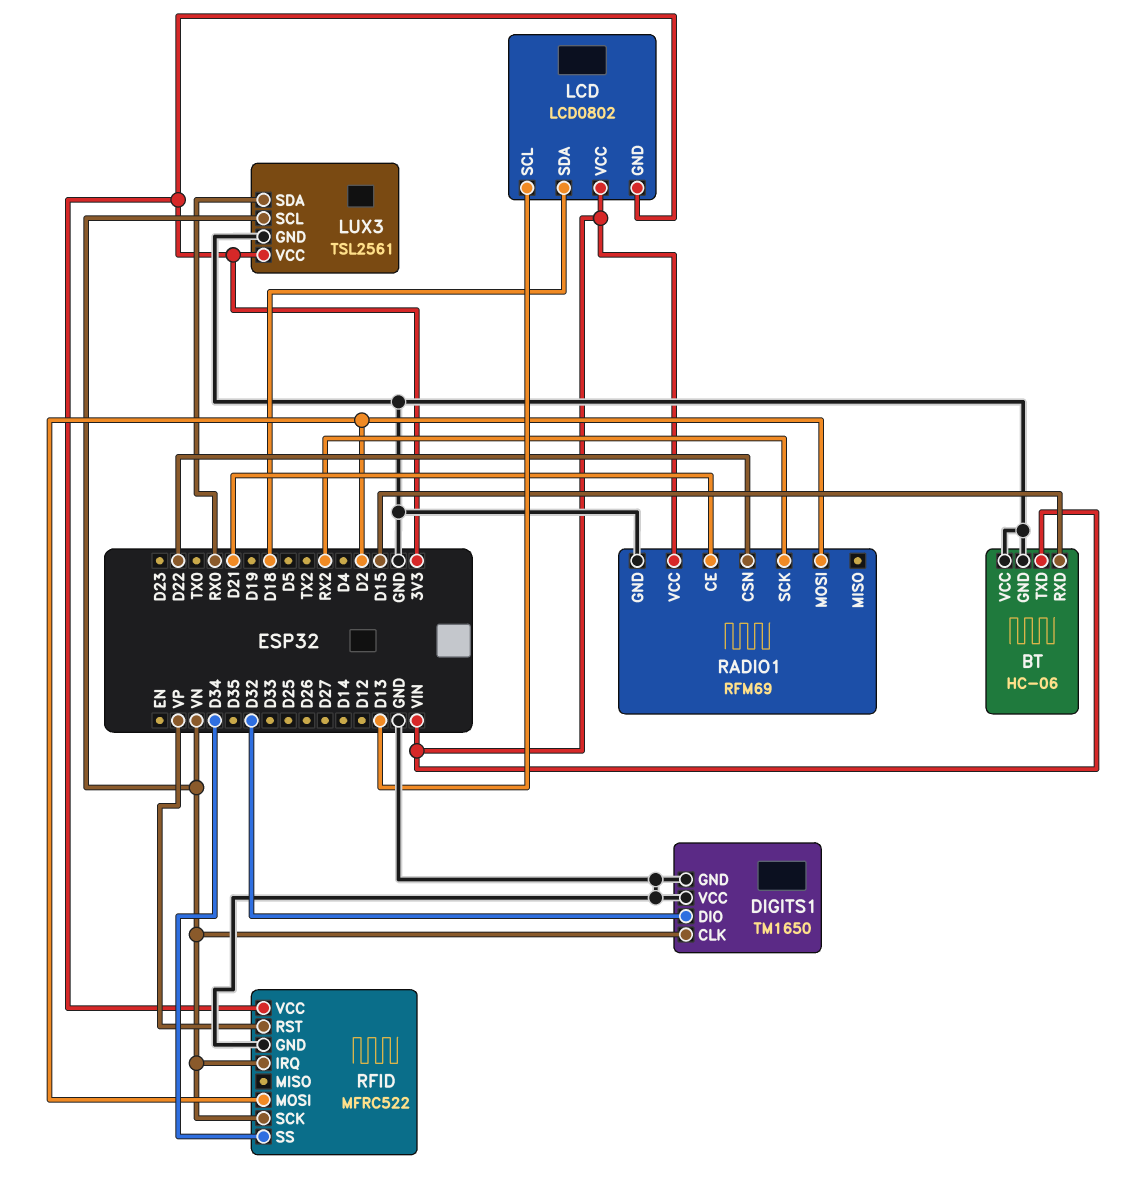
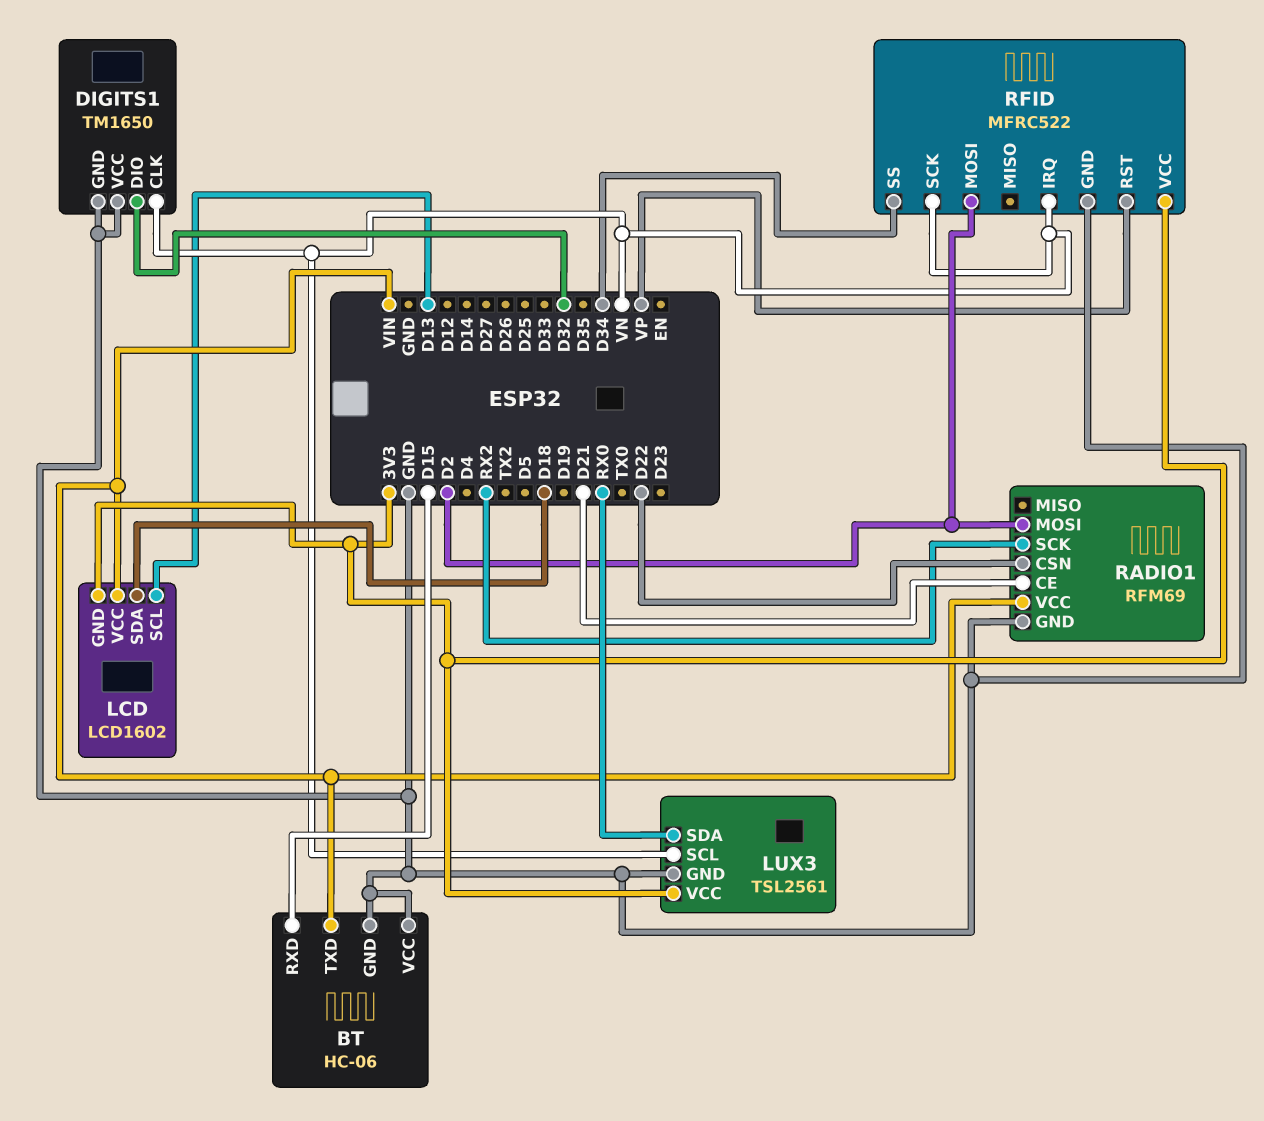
LCD: LCD0802 -> LCD1602

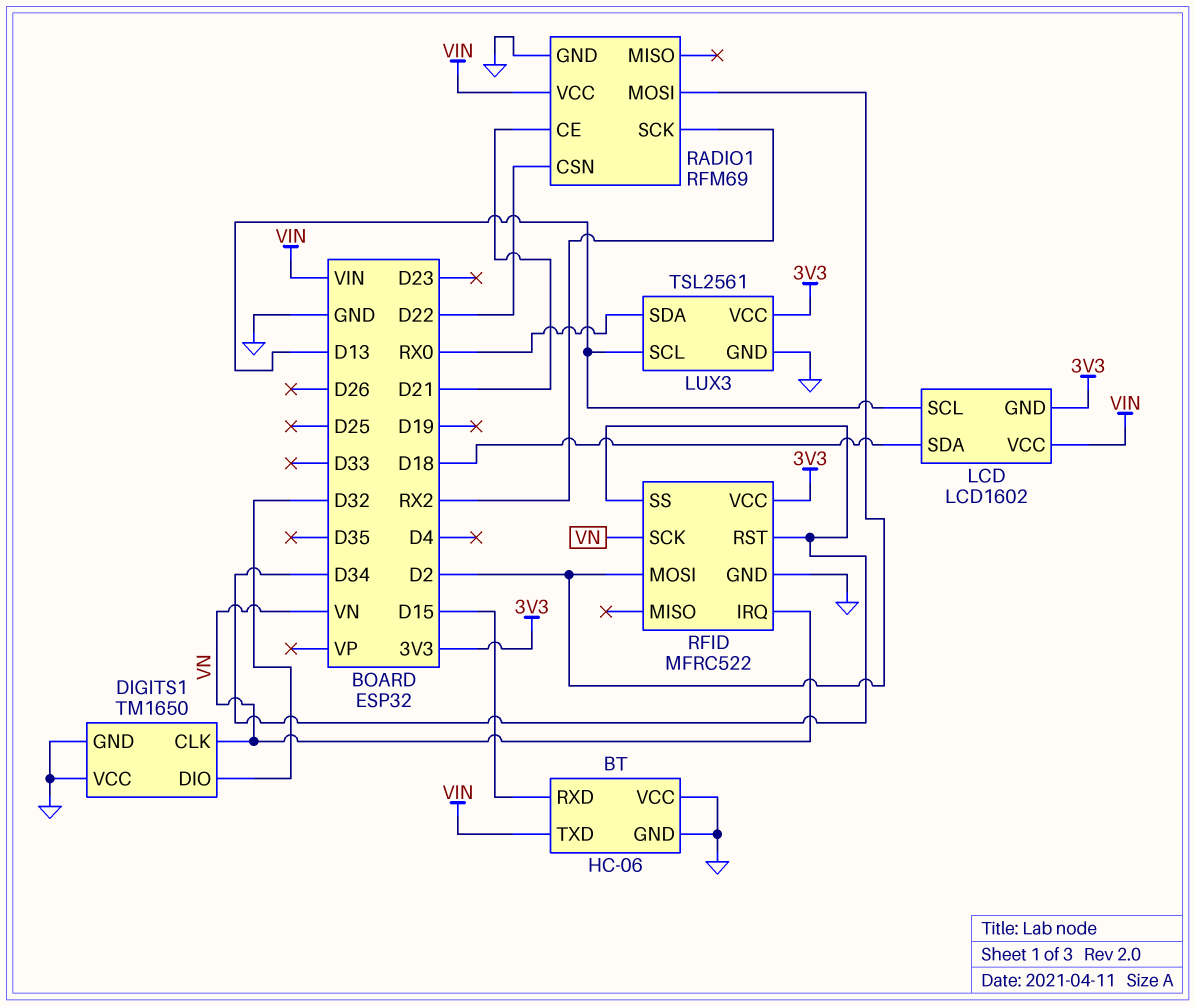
LUX3 pin SCL: VN -> D13
RFID pin RST: VP -> D34

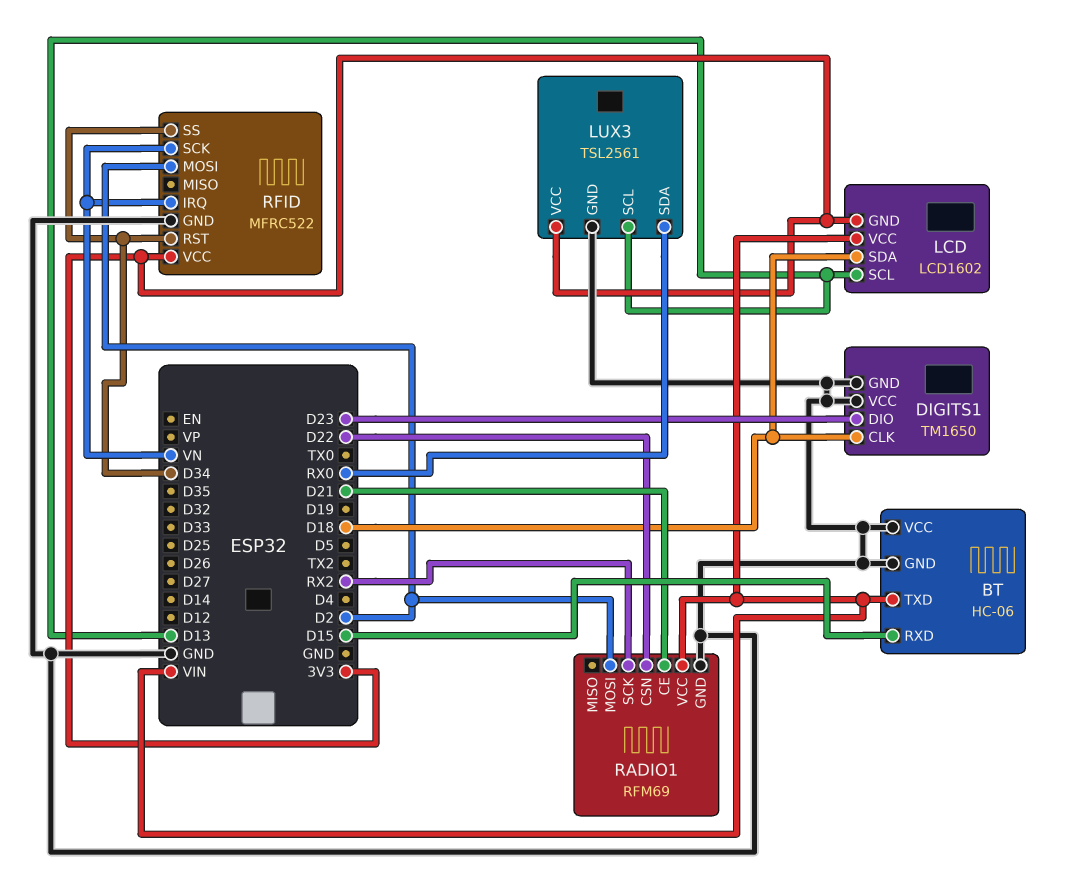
DIGITS1 pin CLK: VN -> D18
DIGITS1 pin DIO: D32 -> D23

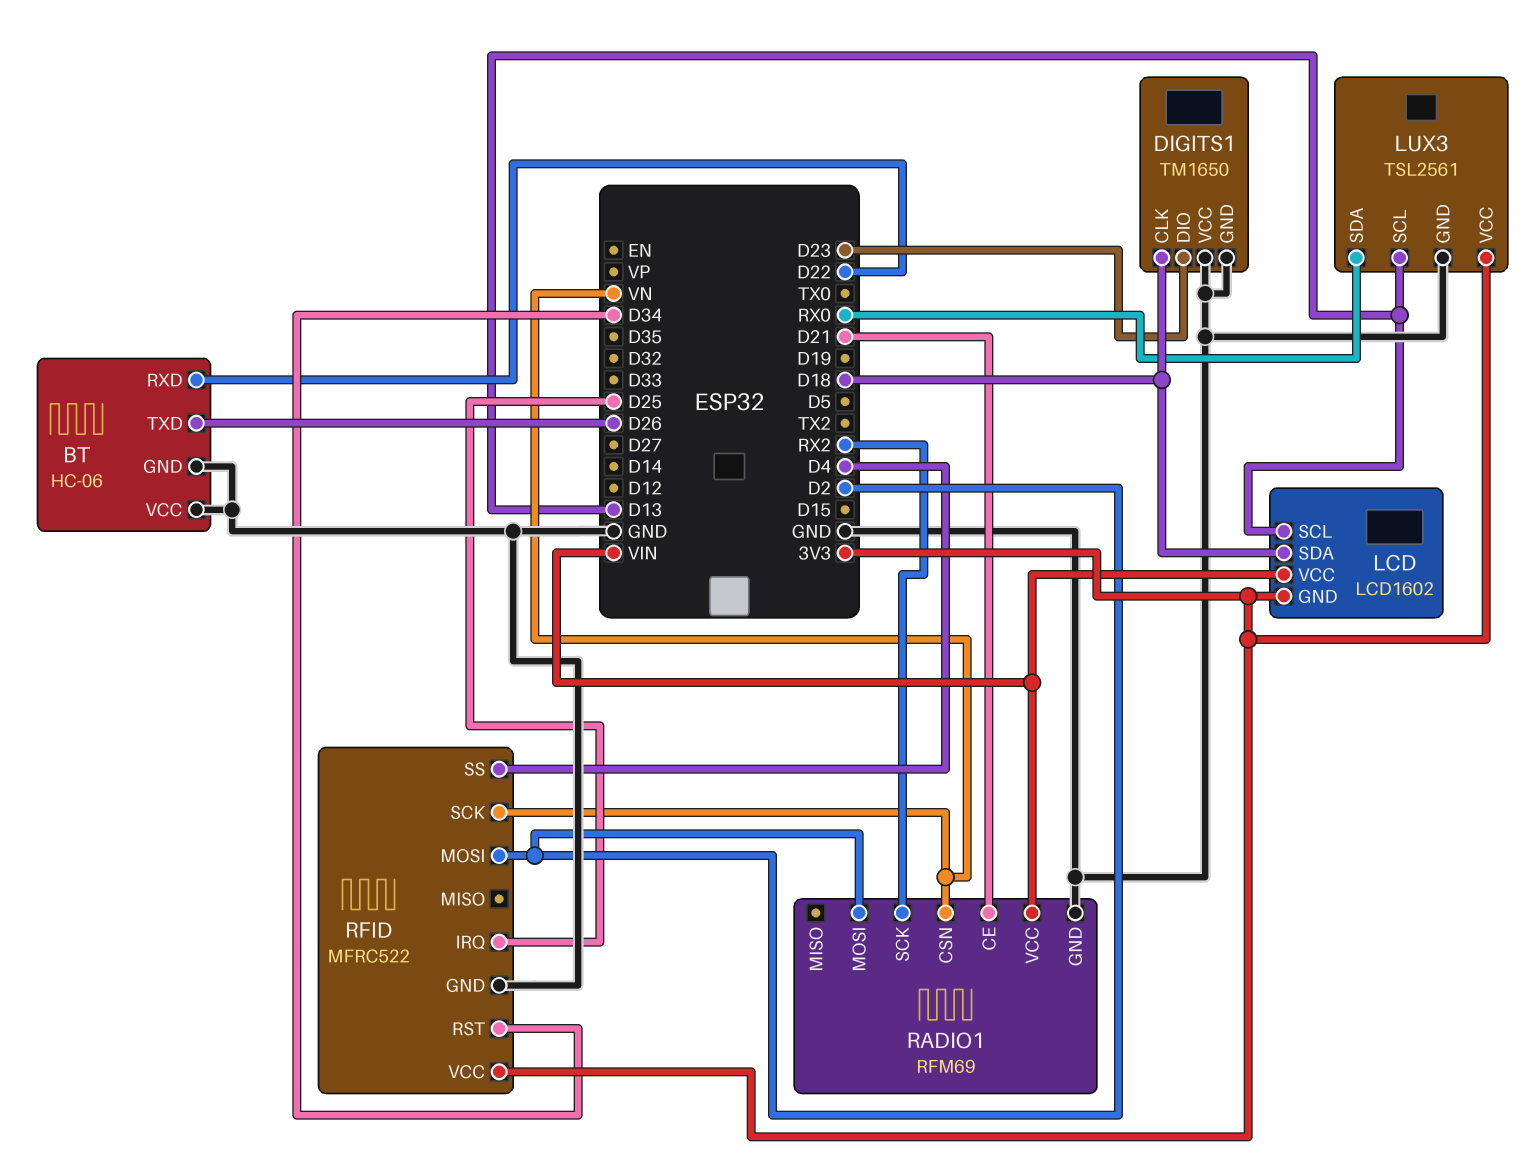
BT pin RXD: D15 -> D22
BT pin TXD: VIN -> D26
RADIO1 pin CSN: D22 -> VN
RFID pin IRQ: VN -> D25
RFID pin SS: D34 -> D4

